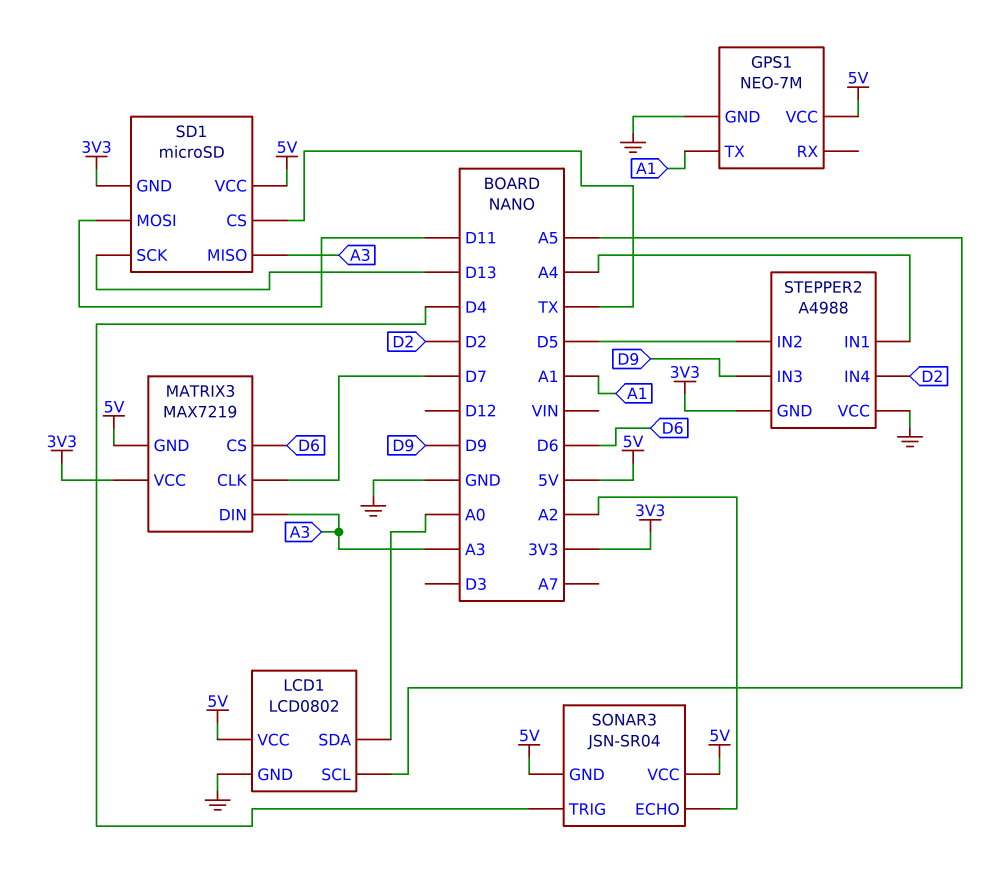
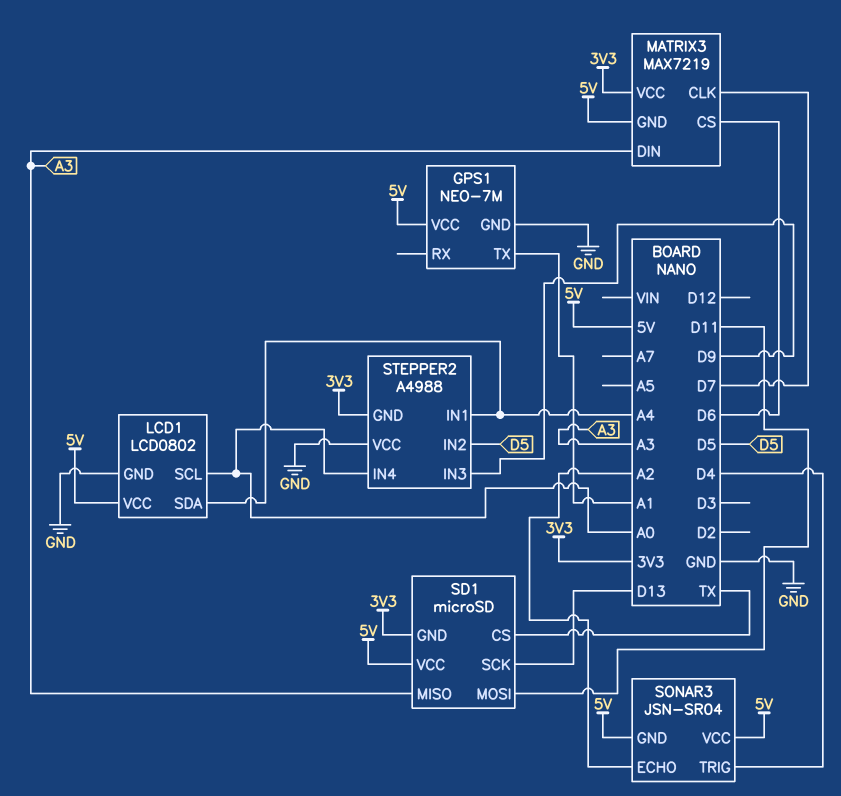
LCD1 pin SCL: A5 -> A0
LCD1 pin SDA: A0 -> A4
STEPPER2 pin IN4: D2 -> A0

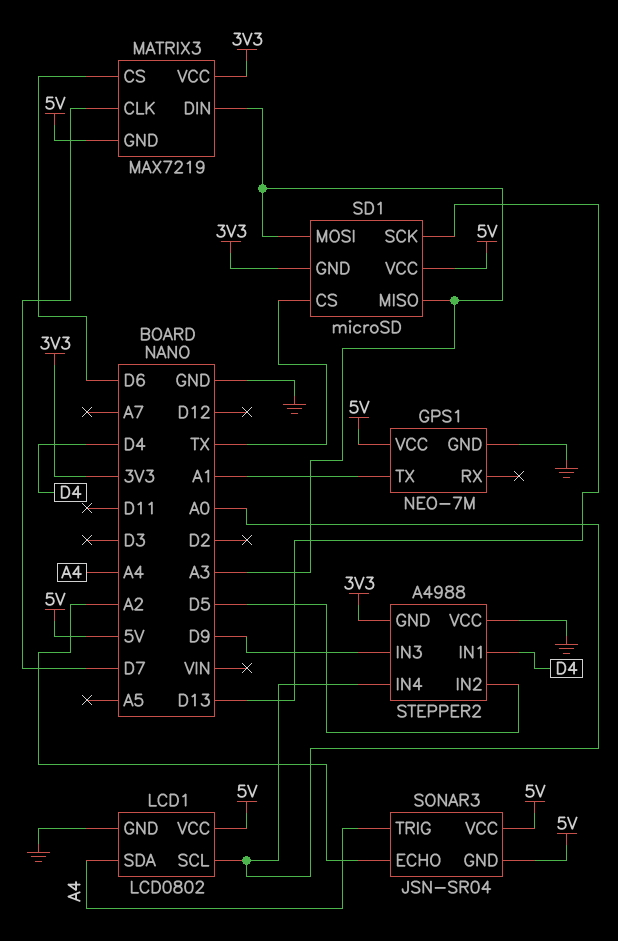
SD1 pin MOSI: D11 -> A3
SONAR3 pin TRIG: D4 -> A4
STEPPER2 pin IN1: A4 -> D4

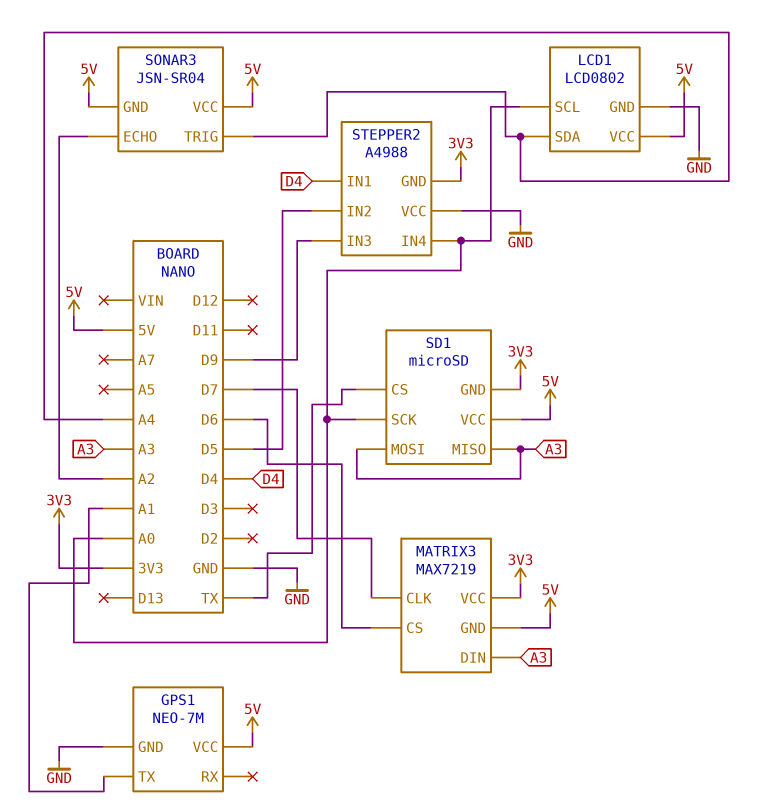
SD1 pin SCK: D13 -> A0

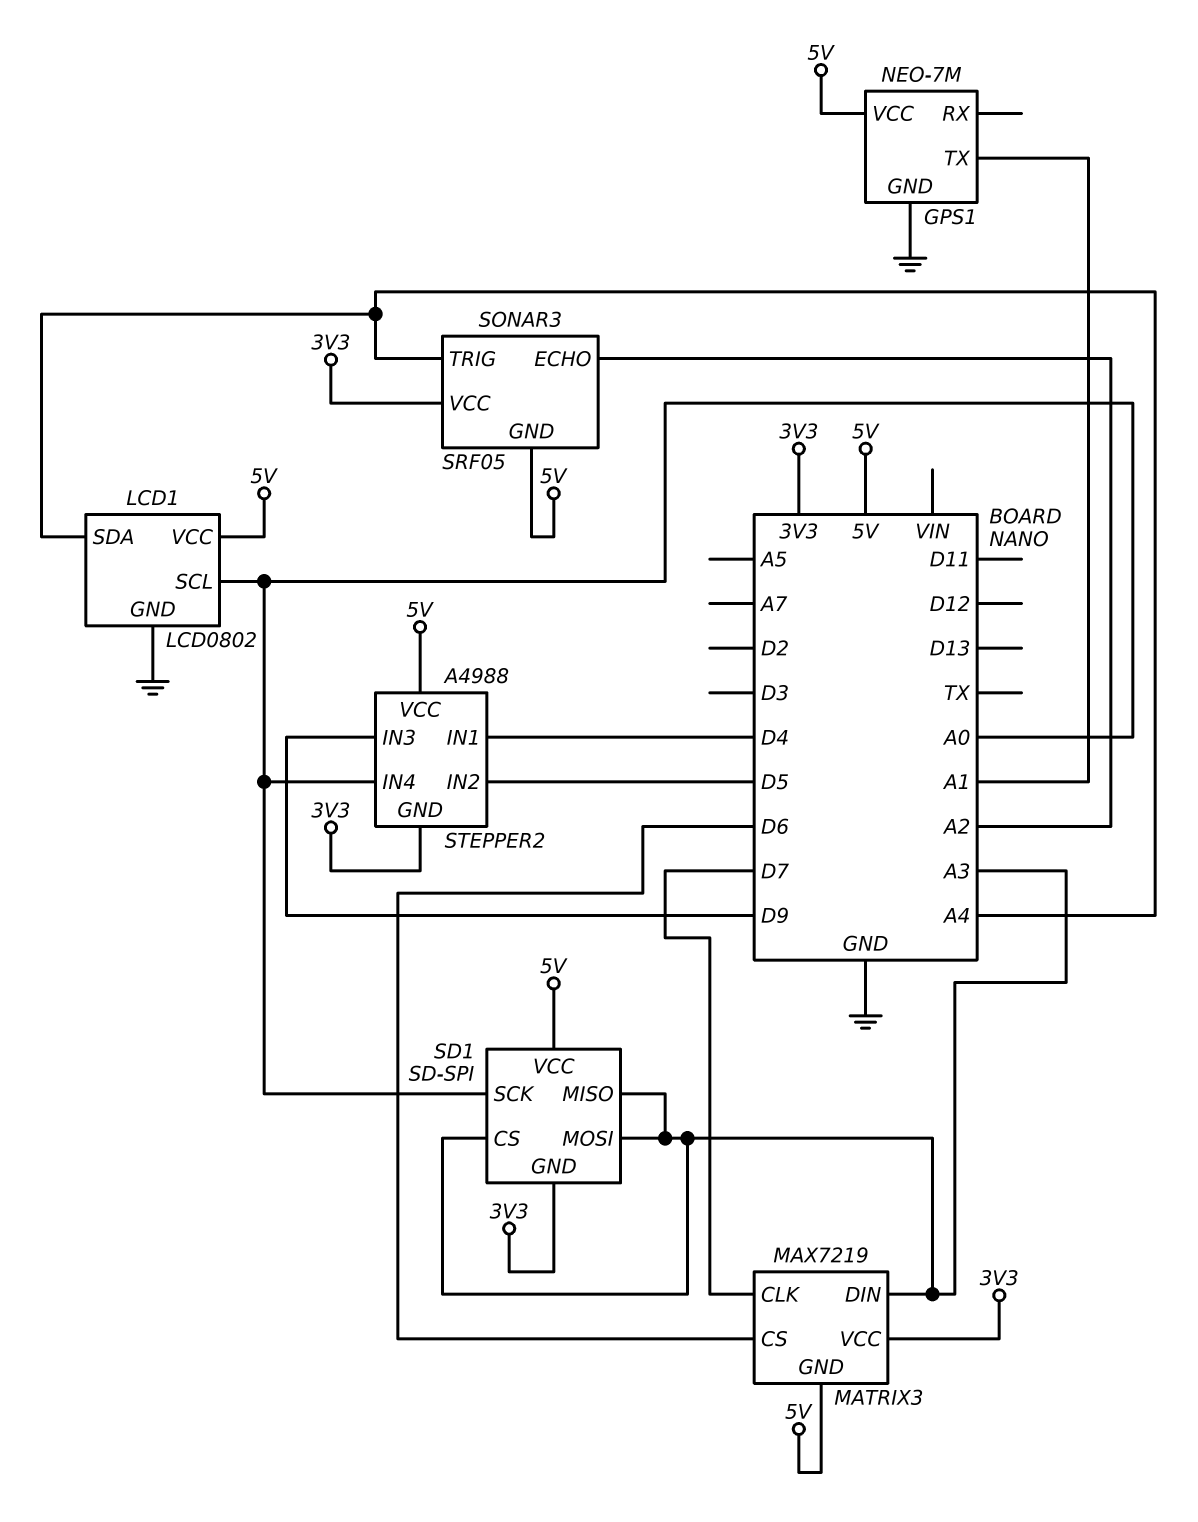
SD1: microSD -> SD-SPI
SD1 pin CS: TX -> A3
SONAR3: JSN-SR04 -> SRF05
SONAR3 pin VCC: 5V -> 3V3
STEPPER2 pin VCC: GND -> 5V

